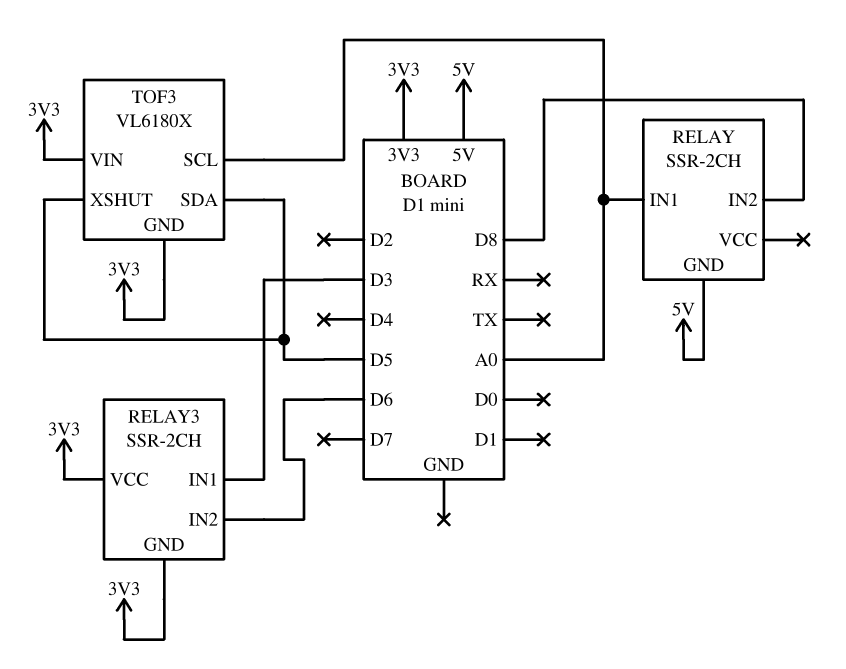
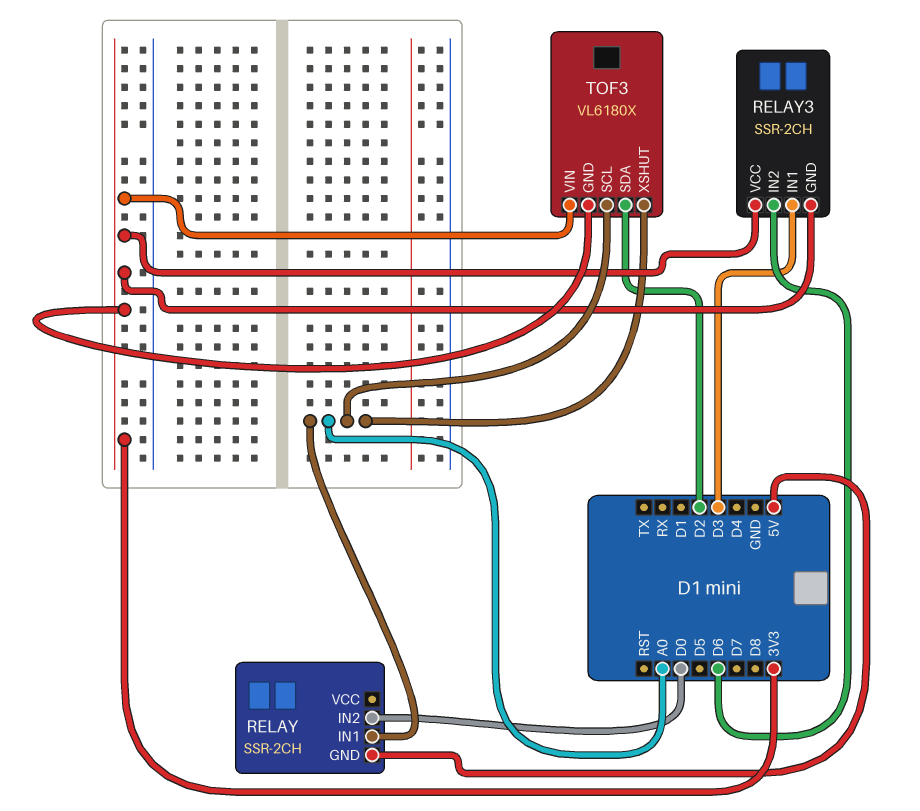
RELAY pin IN2: D8 -> D0
TOF3 pin SDA: D5 -> D2
TOF3 pin XSHUT: D5 -> A0

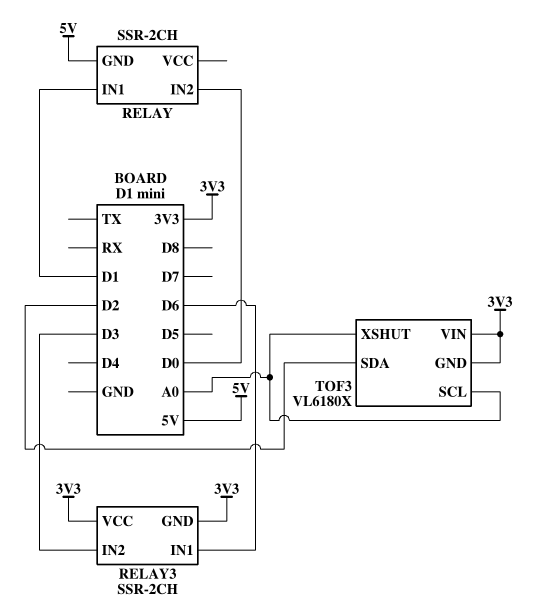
RELAY pin IN1: A0 -> D1
RELAY3 pin IN1: D3 -> D6
RELAY3 pin IN2: D6 -> D3

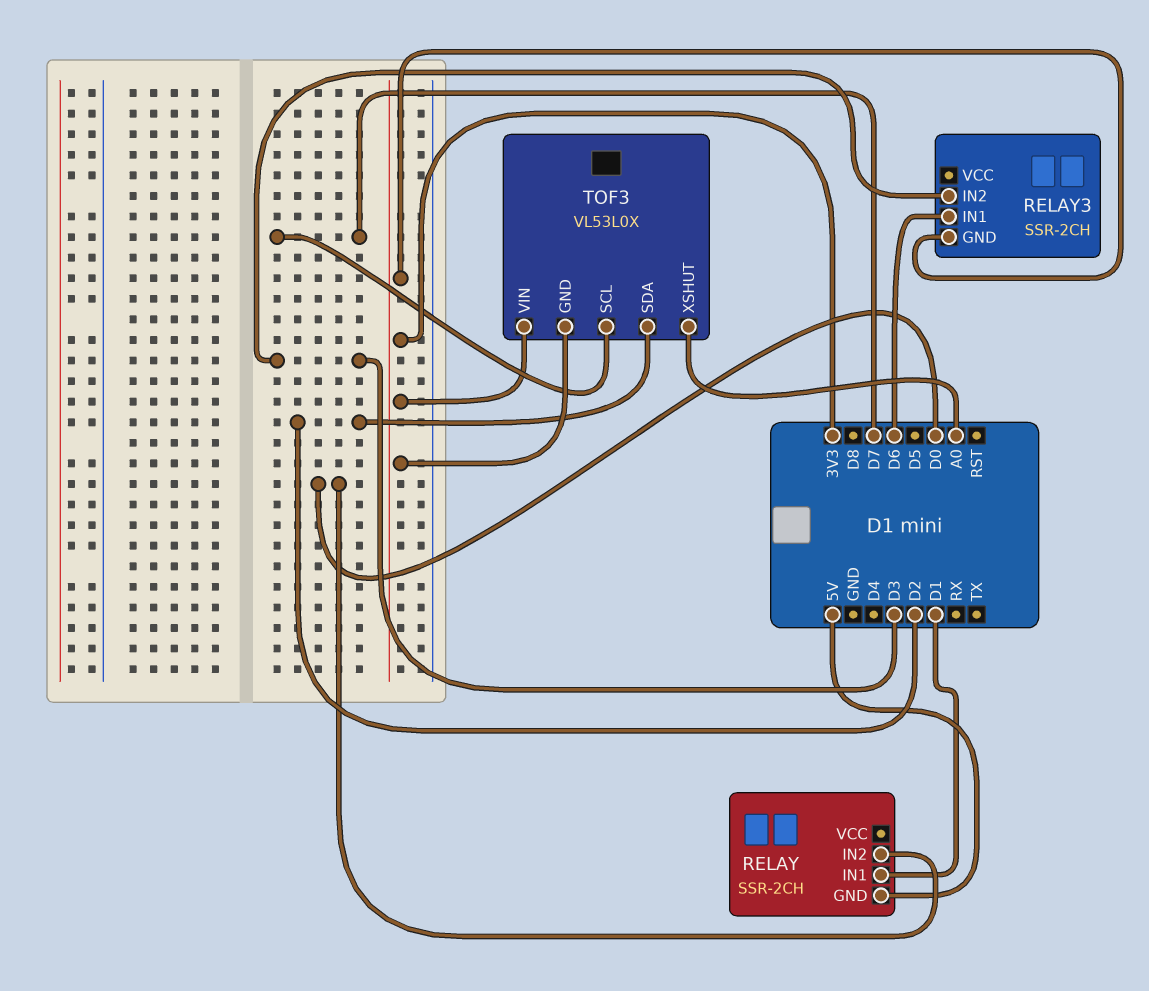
RELAY3 pin VCC: 3V3 -> none
TOF3: VL6180X -> VL53L0X
TOF3 pin SCL: A0 -> D7

